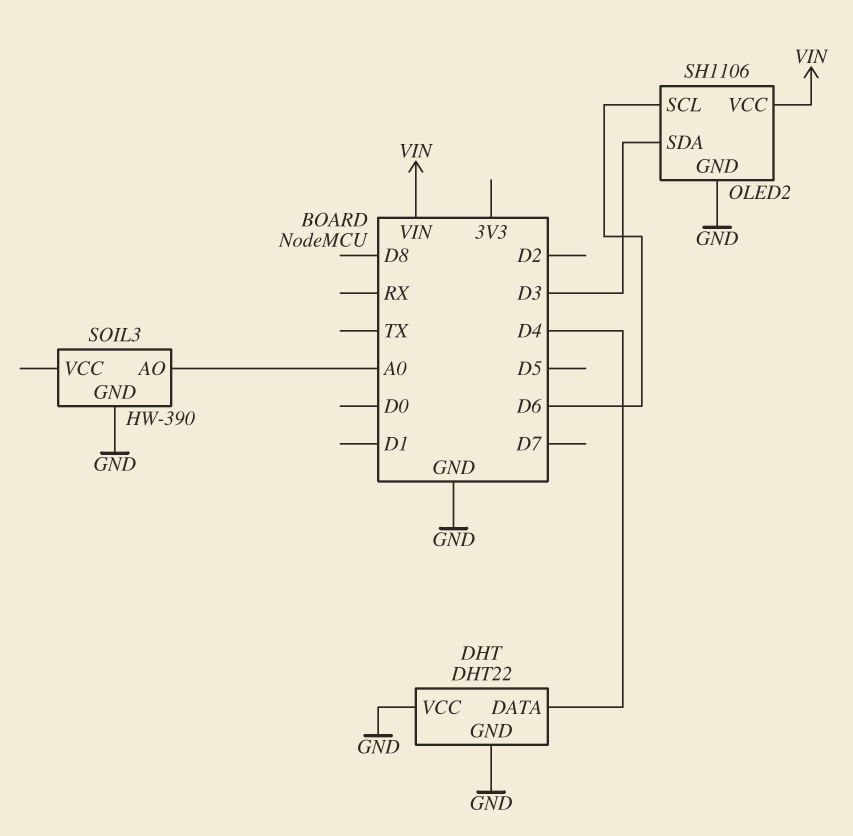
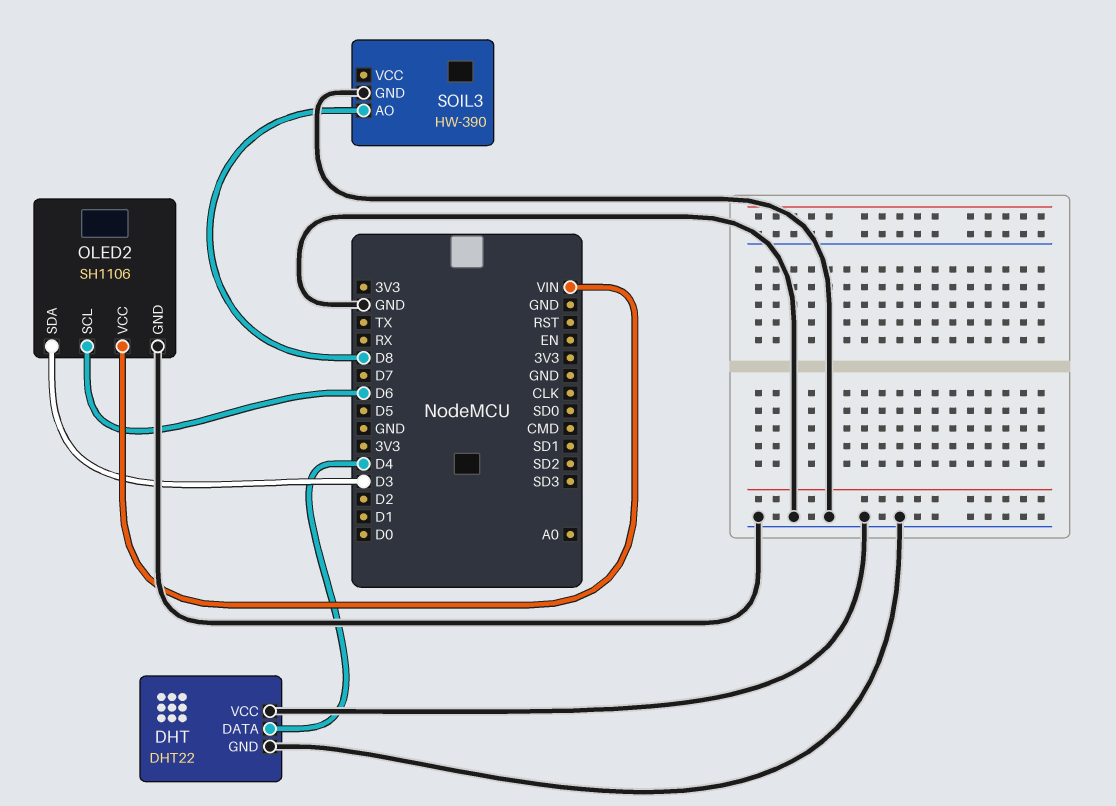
SOIL3 pin AO: A0 -> D8

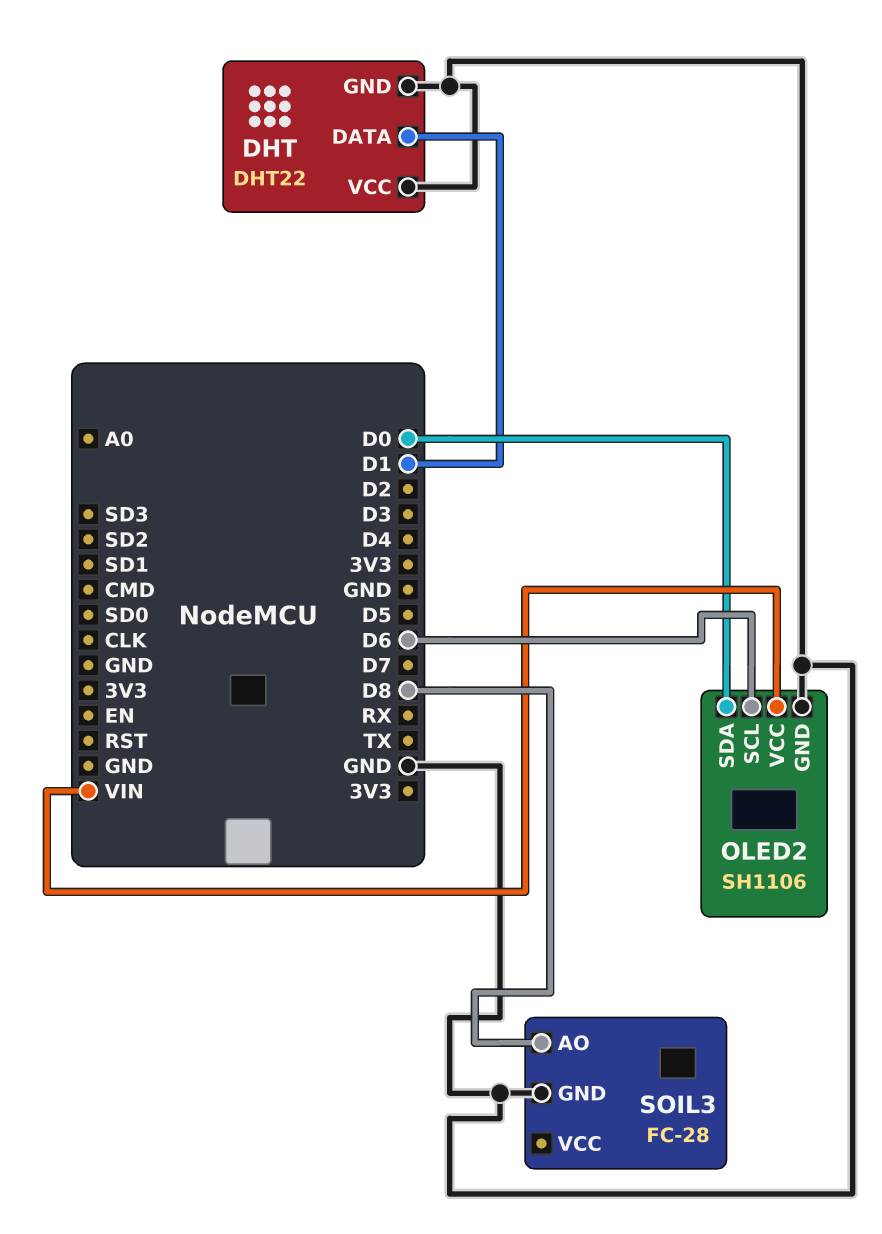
DHT pin DATA: D4 -> D1
OLED2 pin SDA: D3 -> D0
SOIL3: HW-390 -> FC-28

